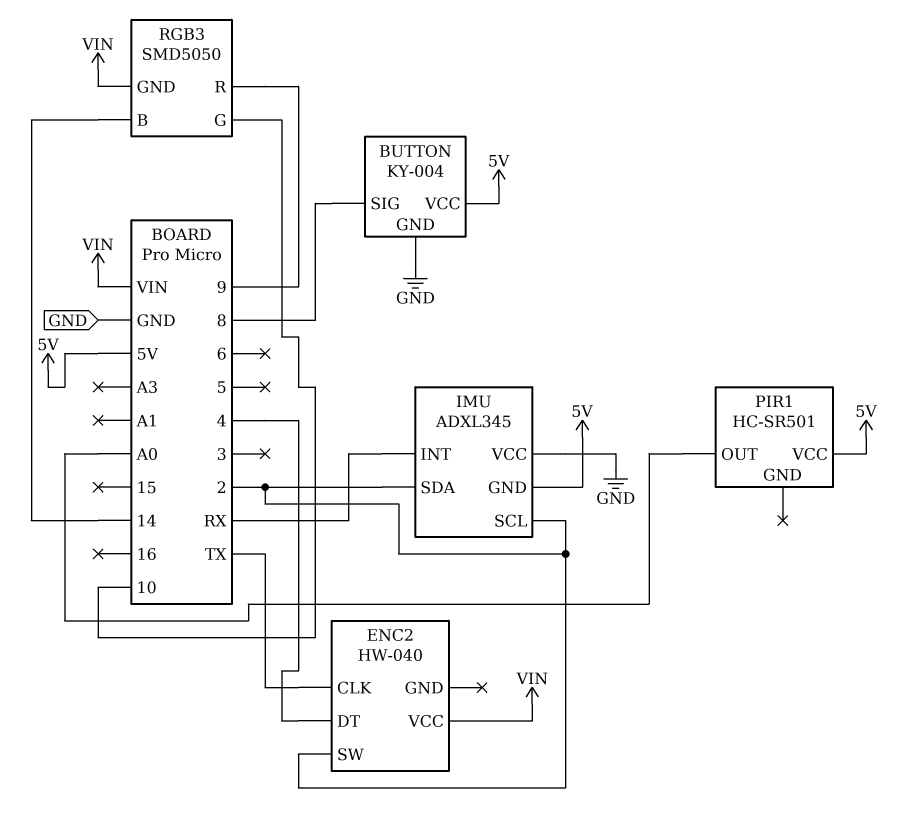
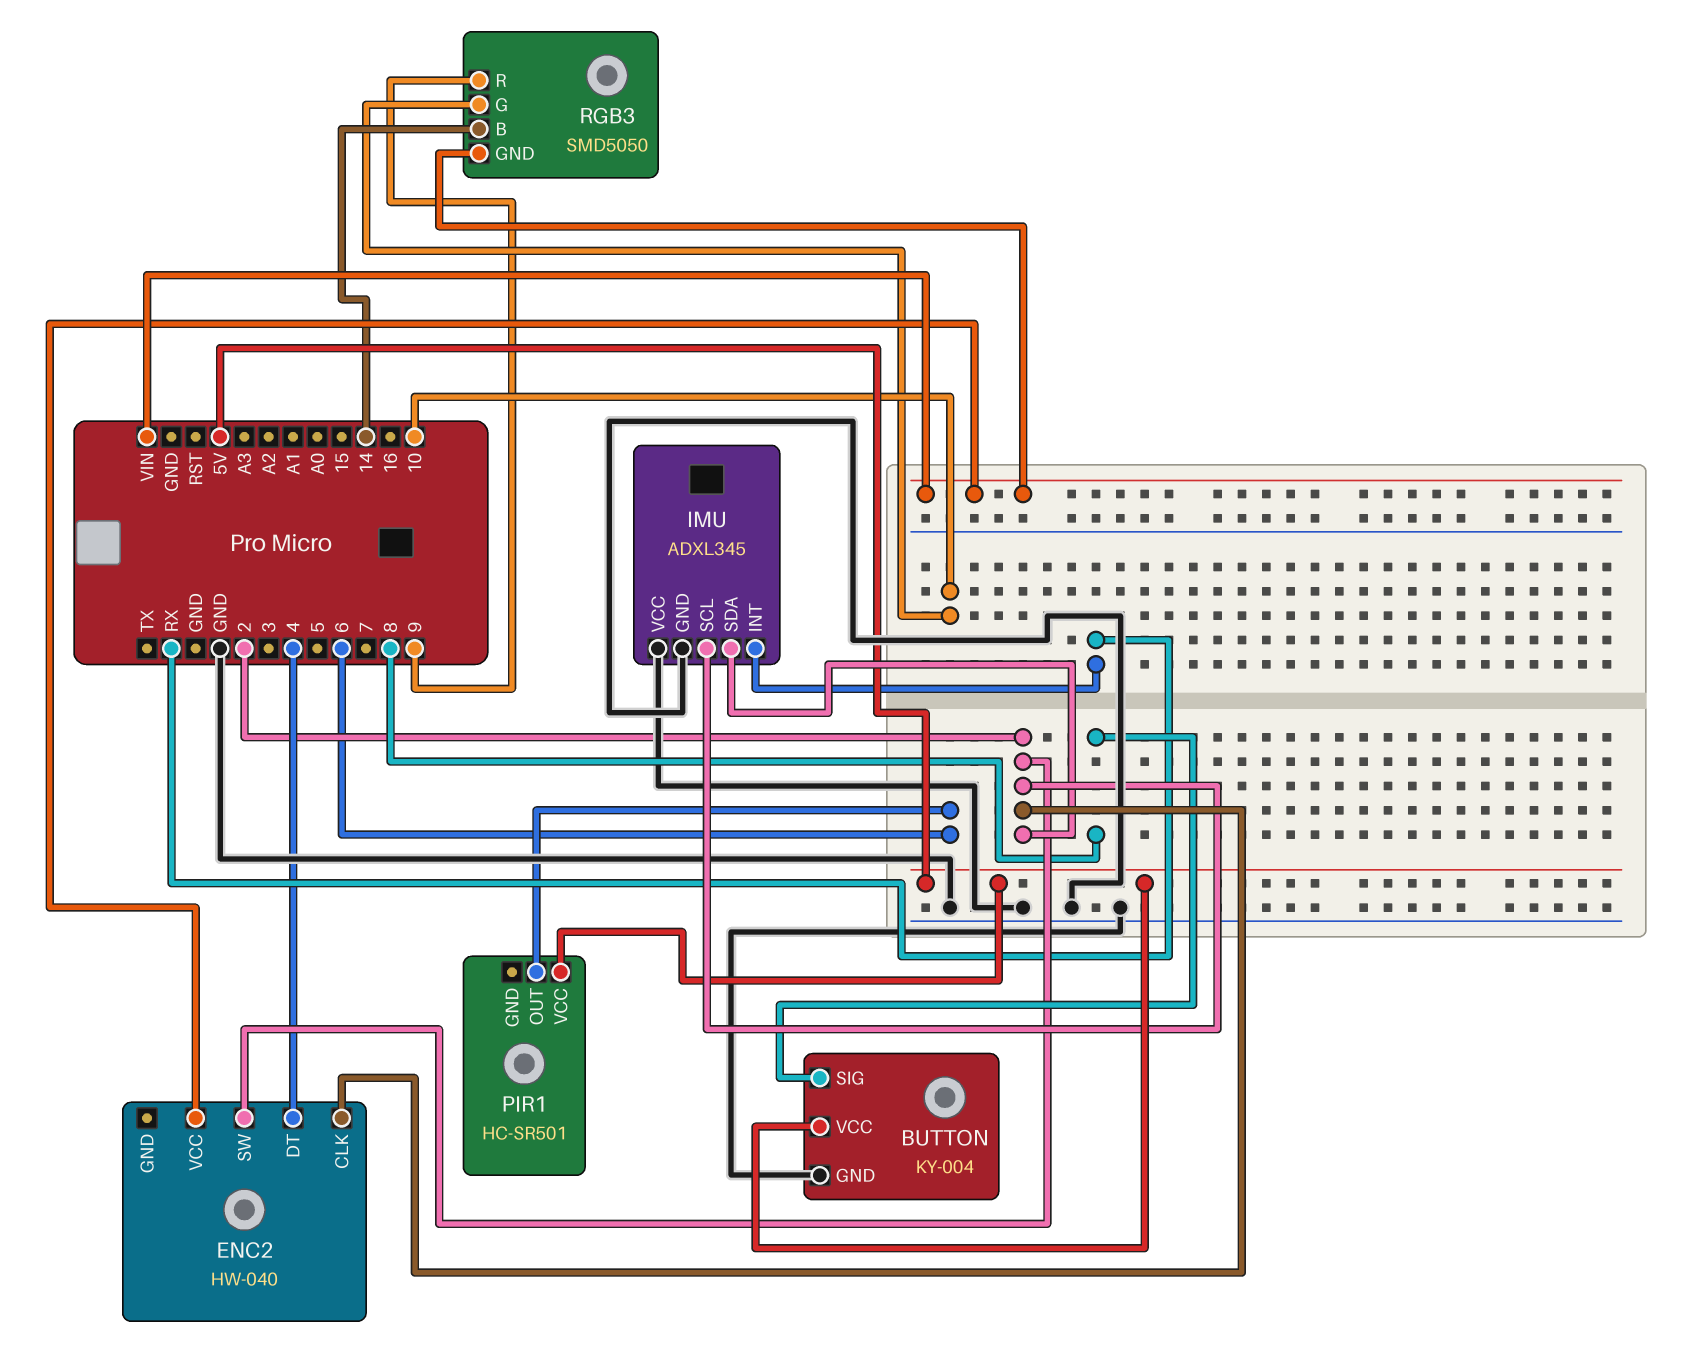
ENC2 pin CLK: TX -> 2
IMU pin GND: 5V -> GND
PIR1 pin OUT: A0 -> 6

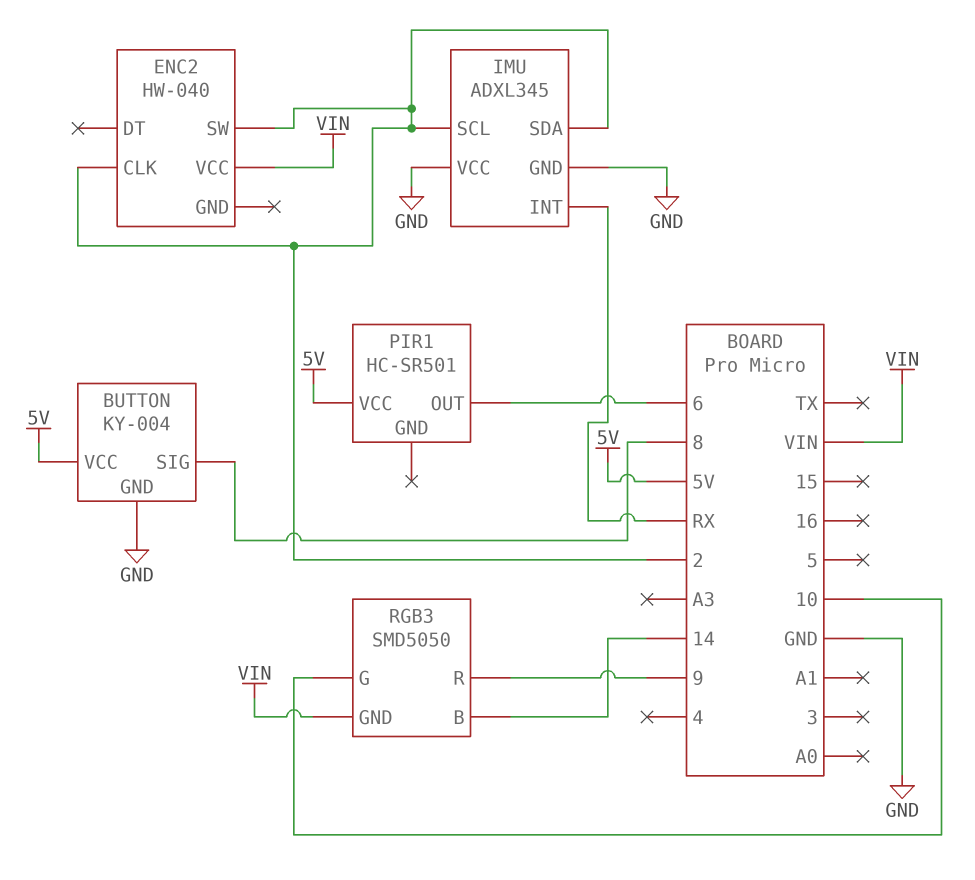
ENC2 pin DT: 4 -> none

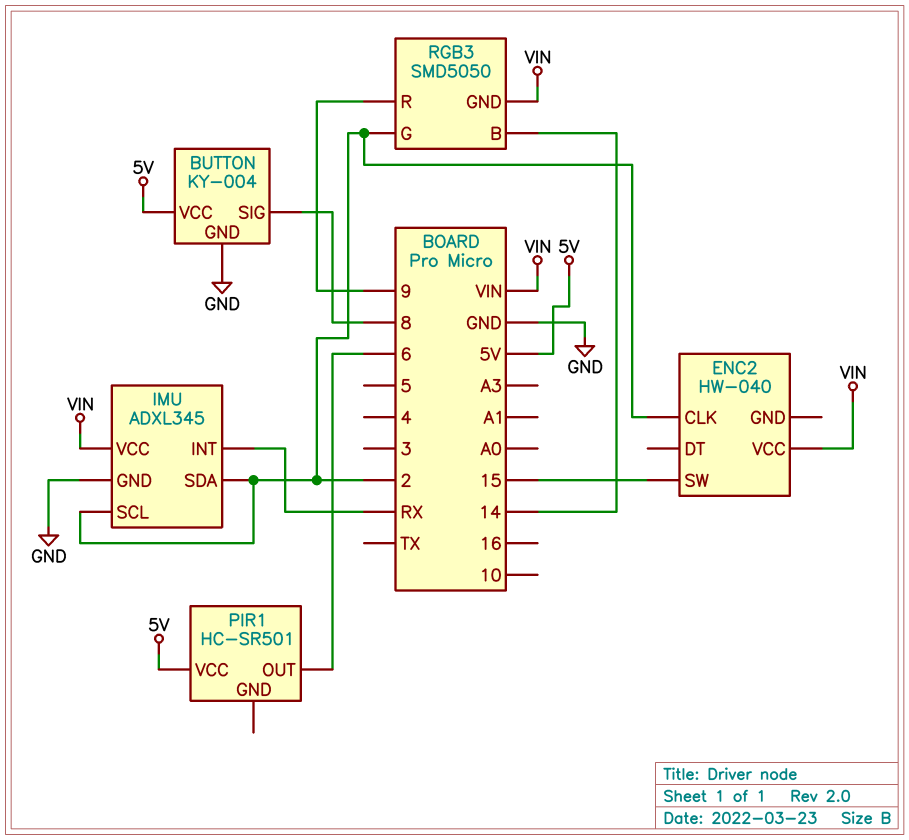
ENC2 pin SW: 2 -> 15
IMU pin VCC: GND -> VIN
RGB3 pin G: 10 -> 2

